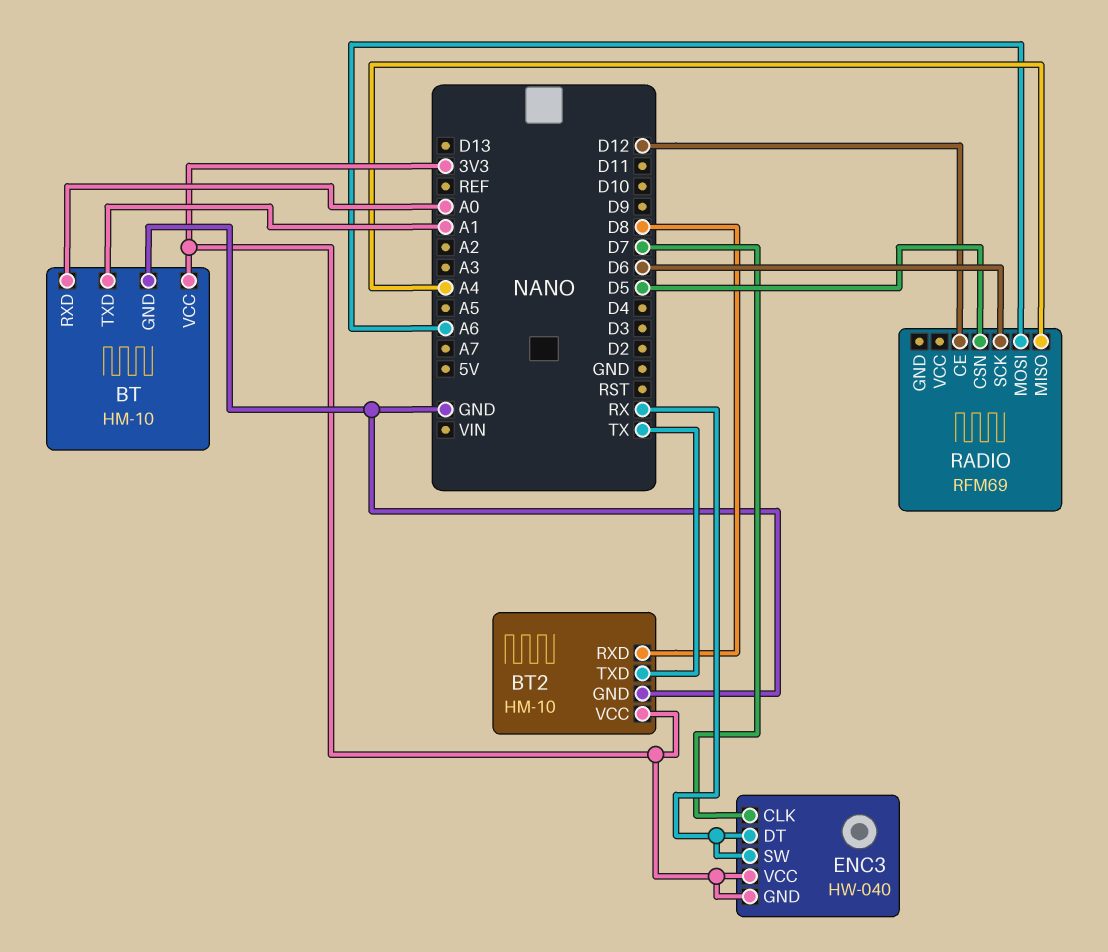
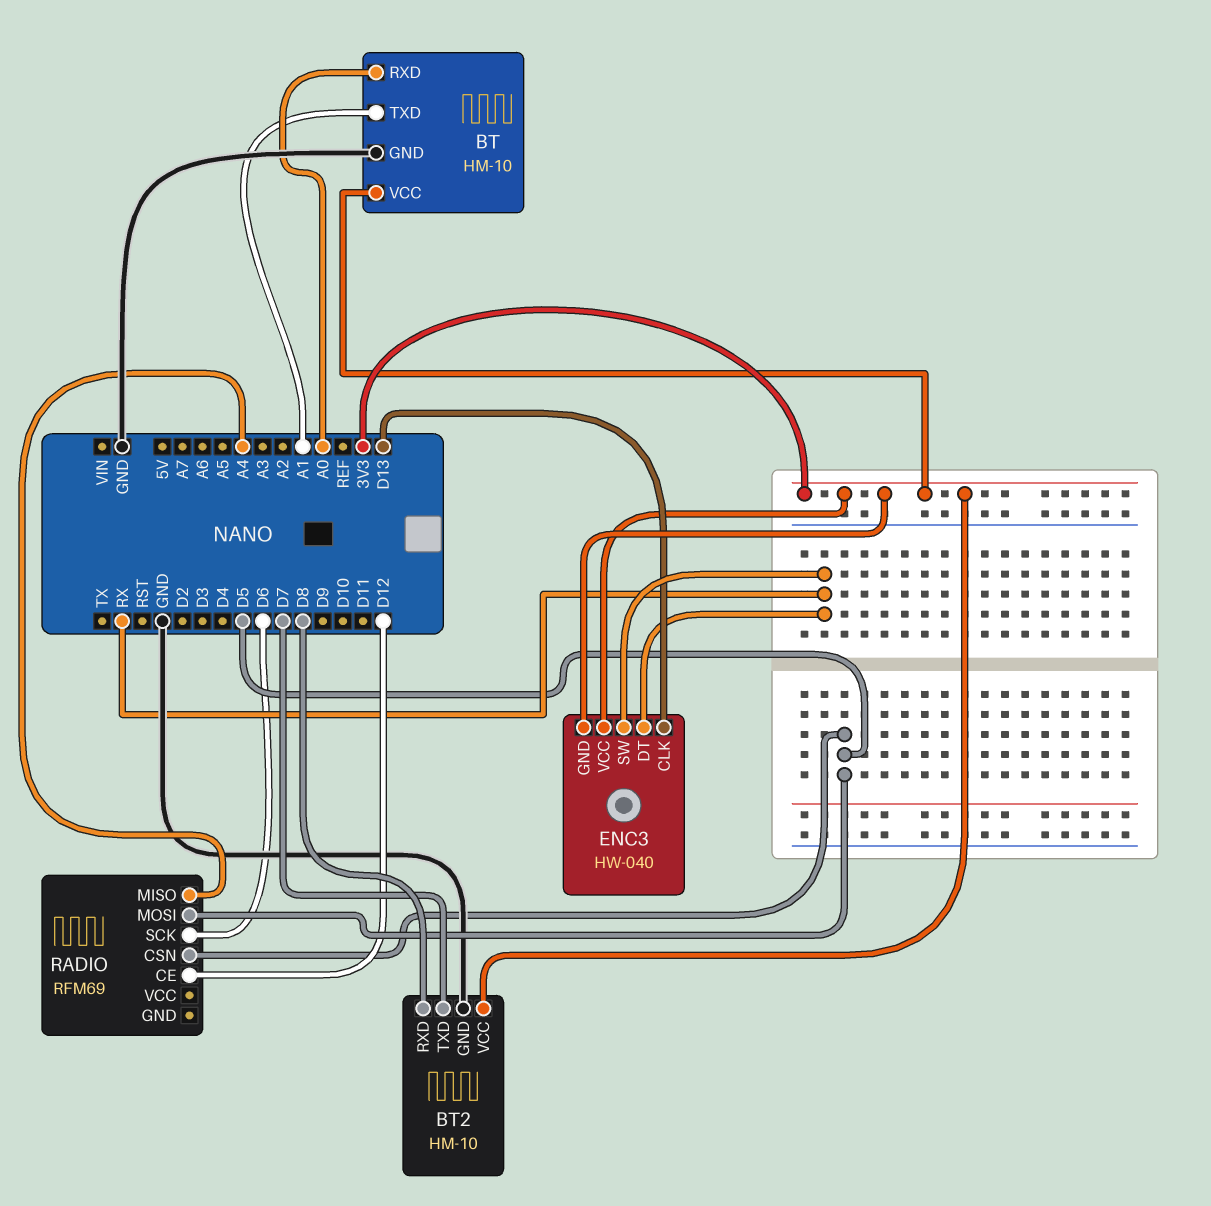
BT2 pin TXD: TX -> D7
ENC3 pin CLK: D7 -> D13
RADIO pin MOSI: A6 -> D5

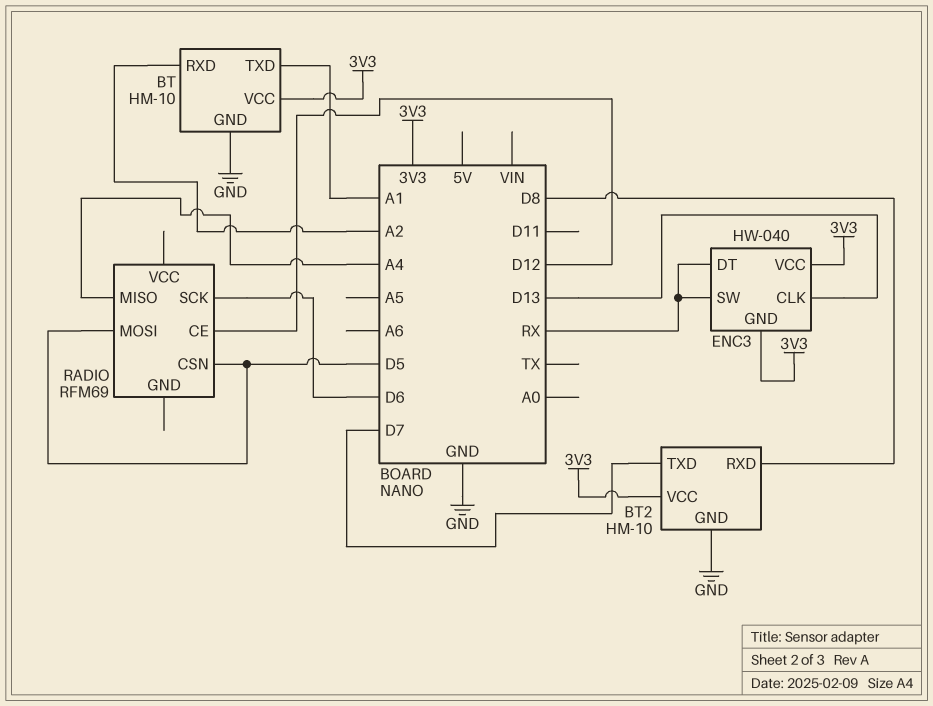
BT pin RXD: A0 -> A2

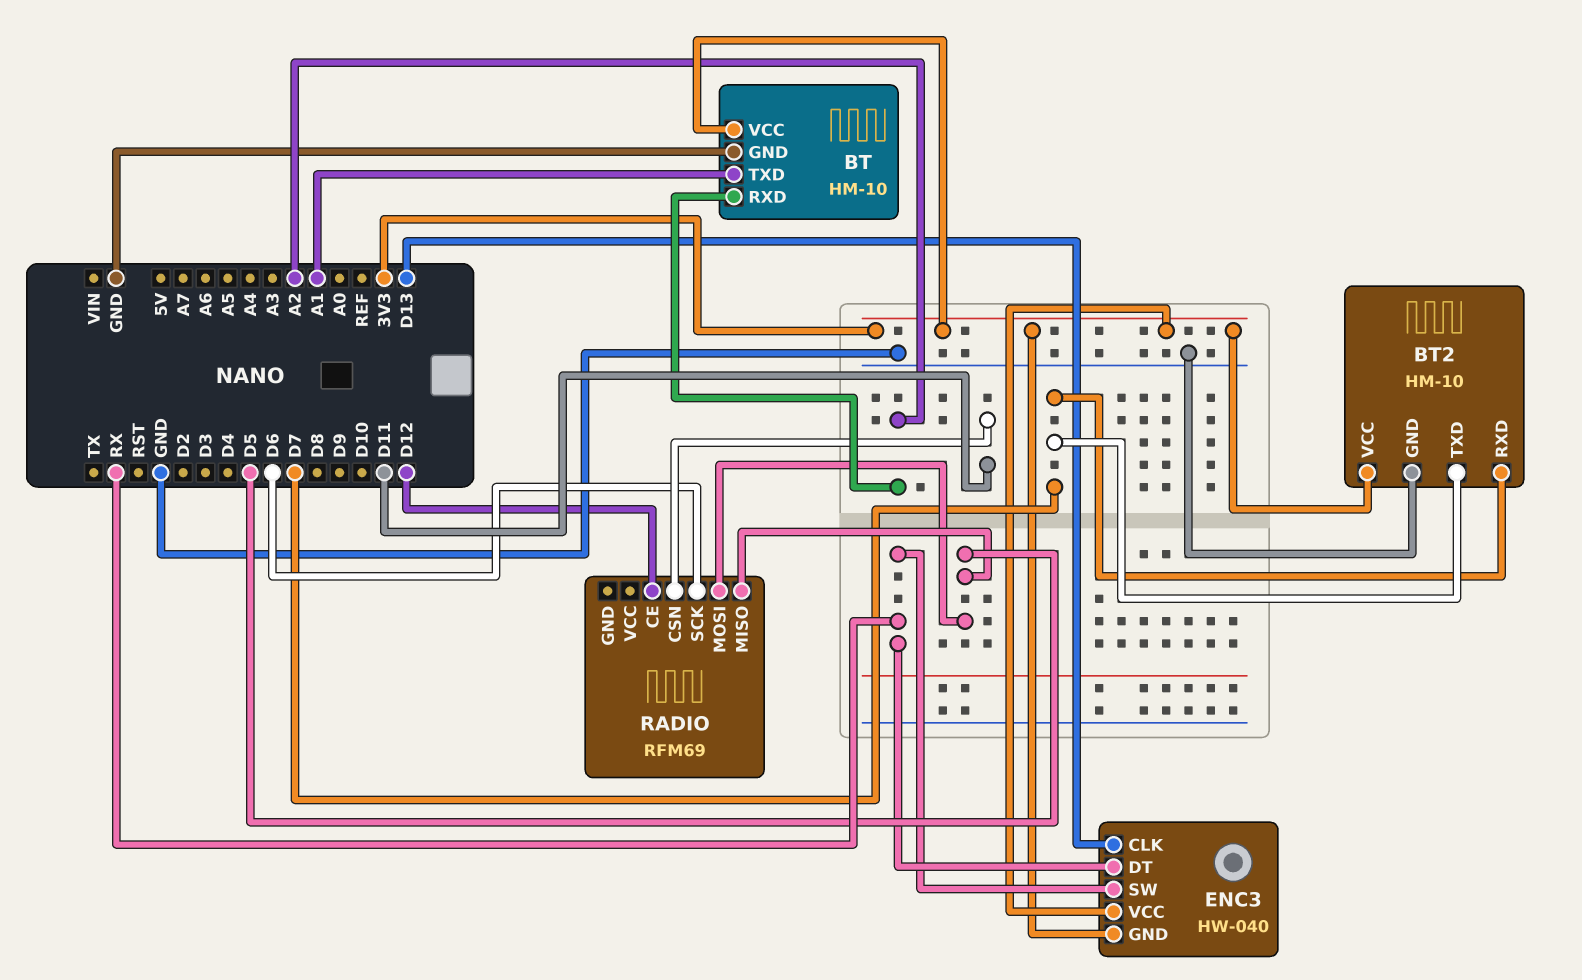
BT2 pin RXD: D8 -> D7
RADIO pin CSN: D5 -> D11
RADIO pin MISO: A4 -> D5

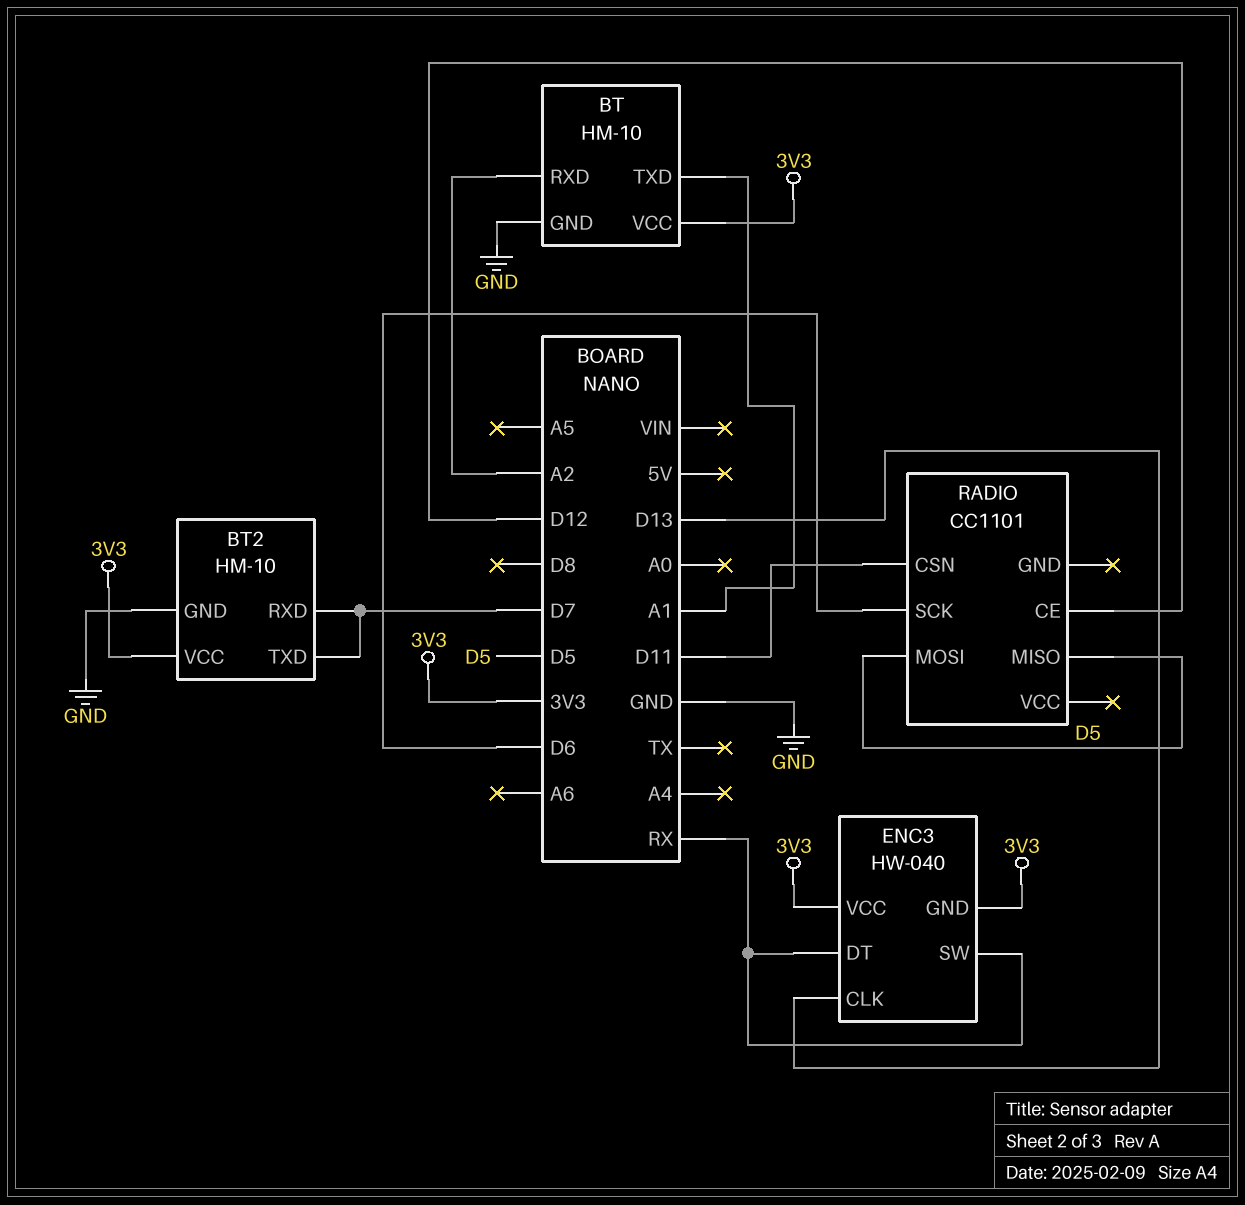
RADIO: RFM69 -> CC1101

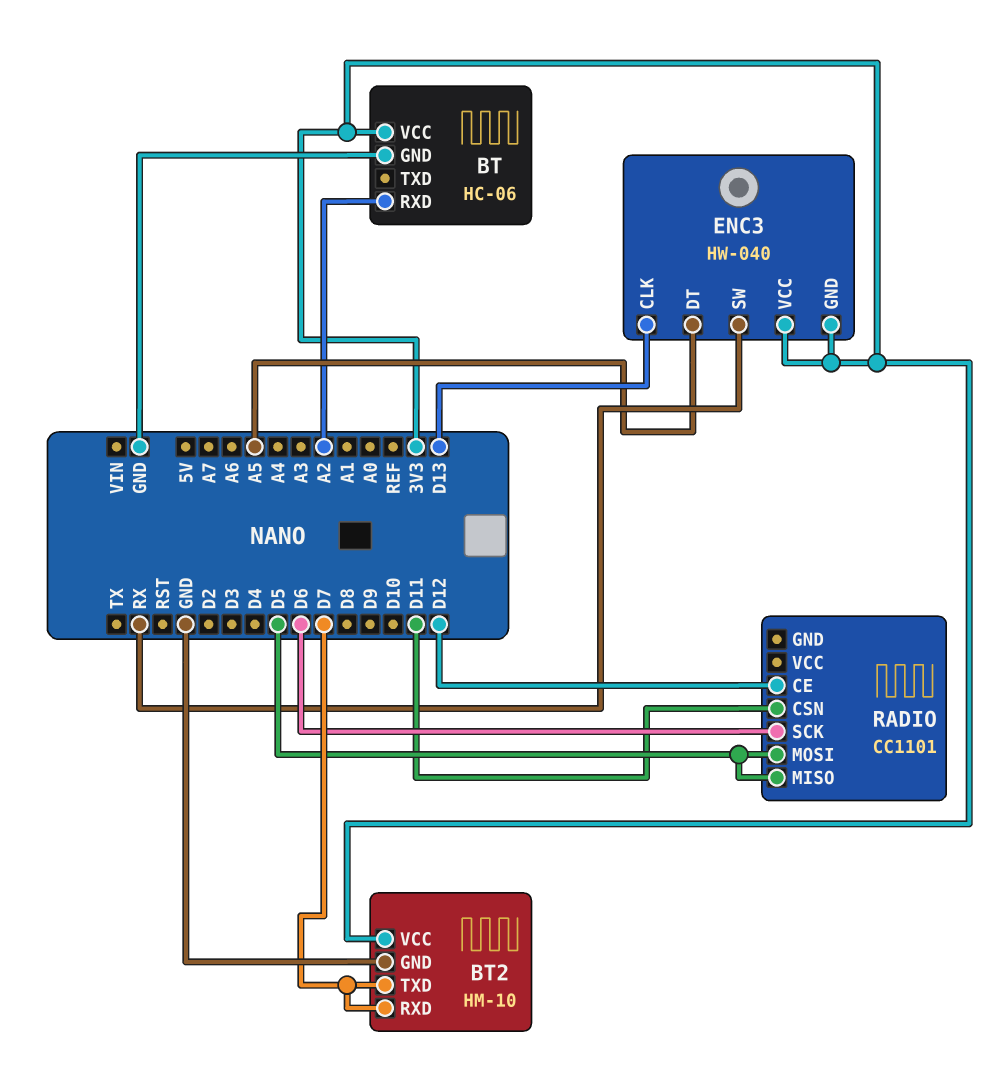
BT: HM-10 -> HC-06
BT pin TXD: A1 -> none
ENC3 pin DT: RX -> A5

